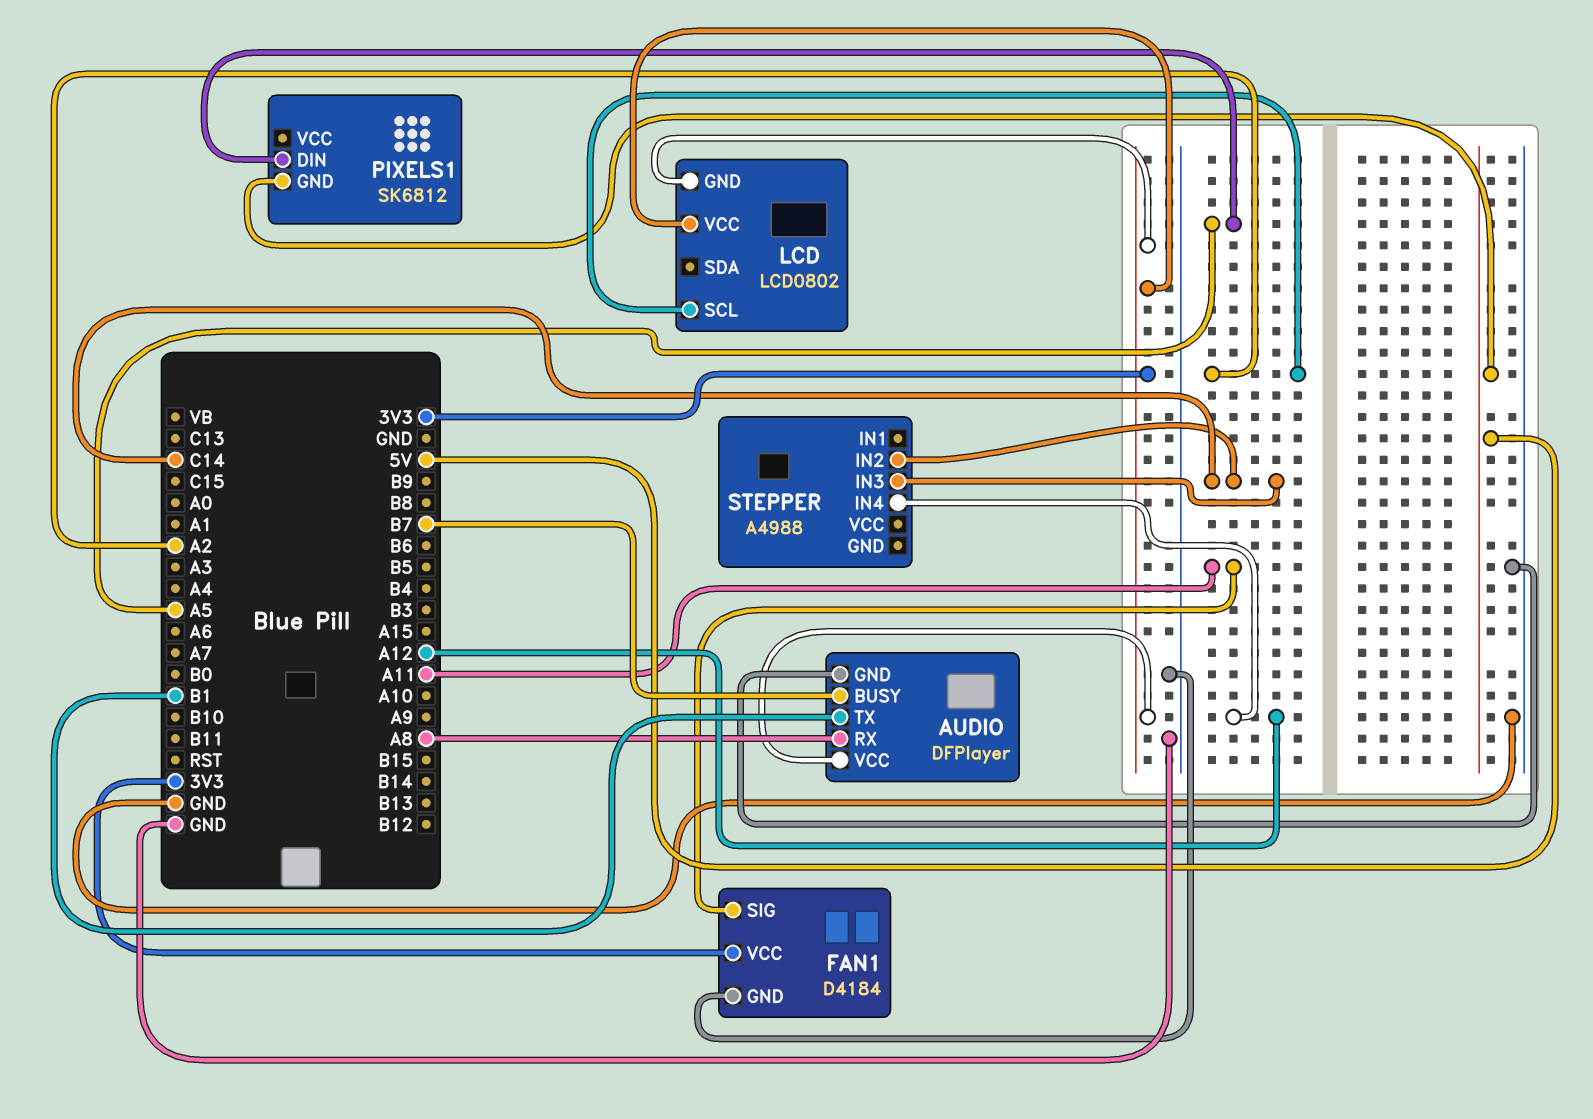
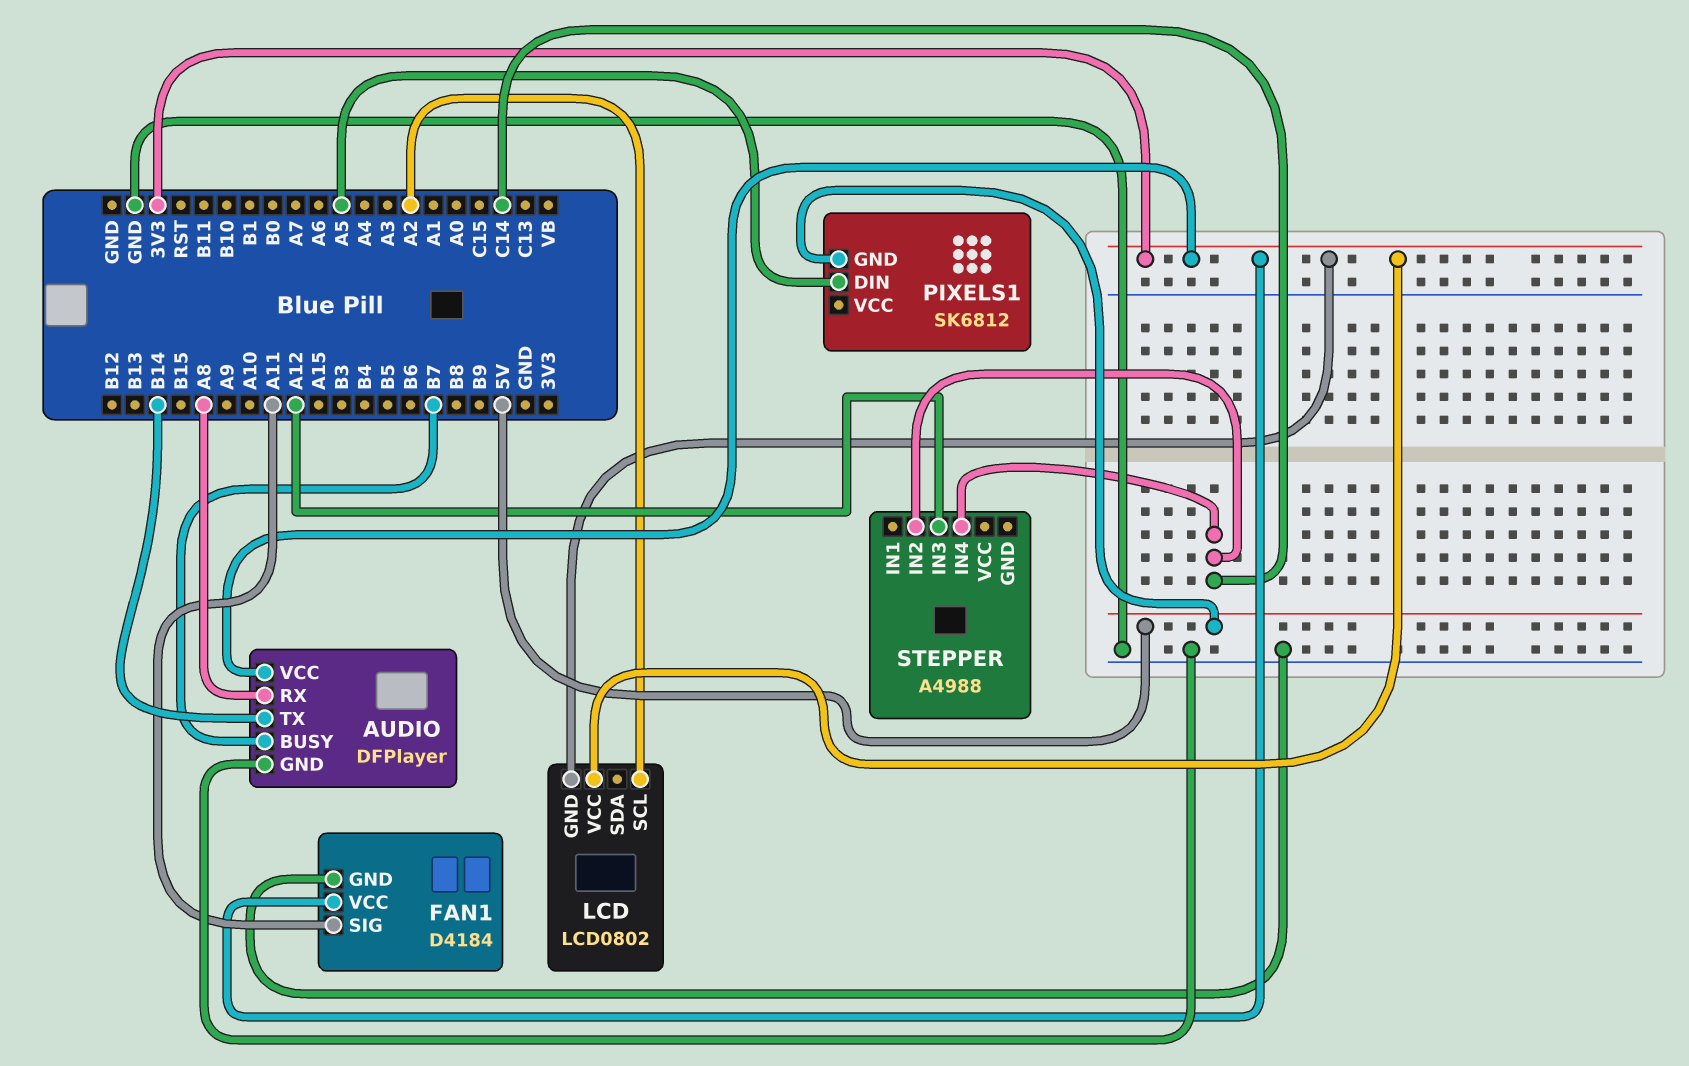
AUDIO pin TX: B1 -> B14
STEPPER pin IN3: C14 -> A12
STEPPER pin IN4: A12 -> C14

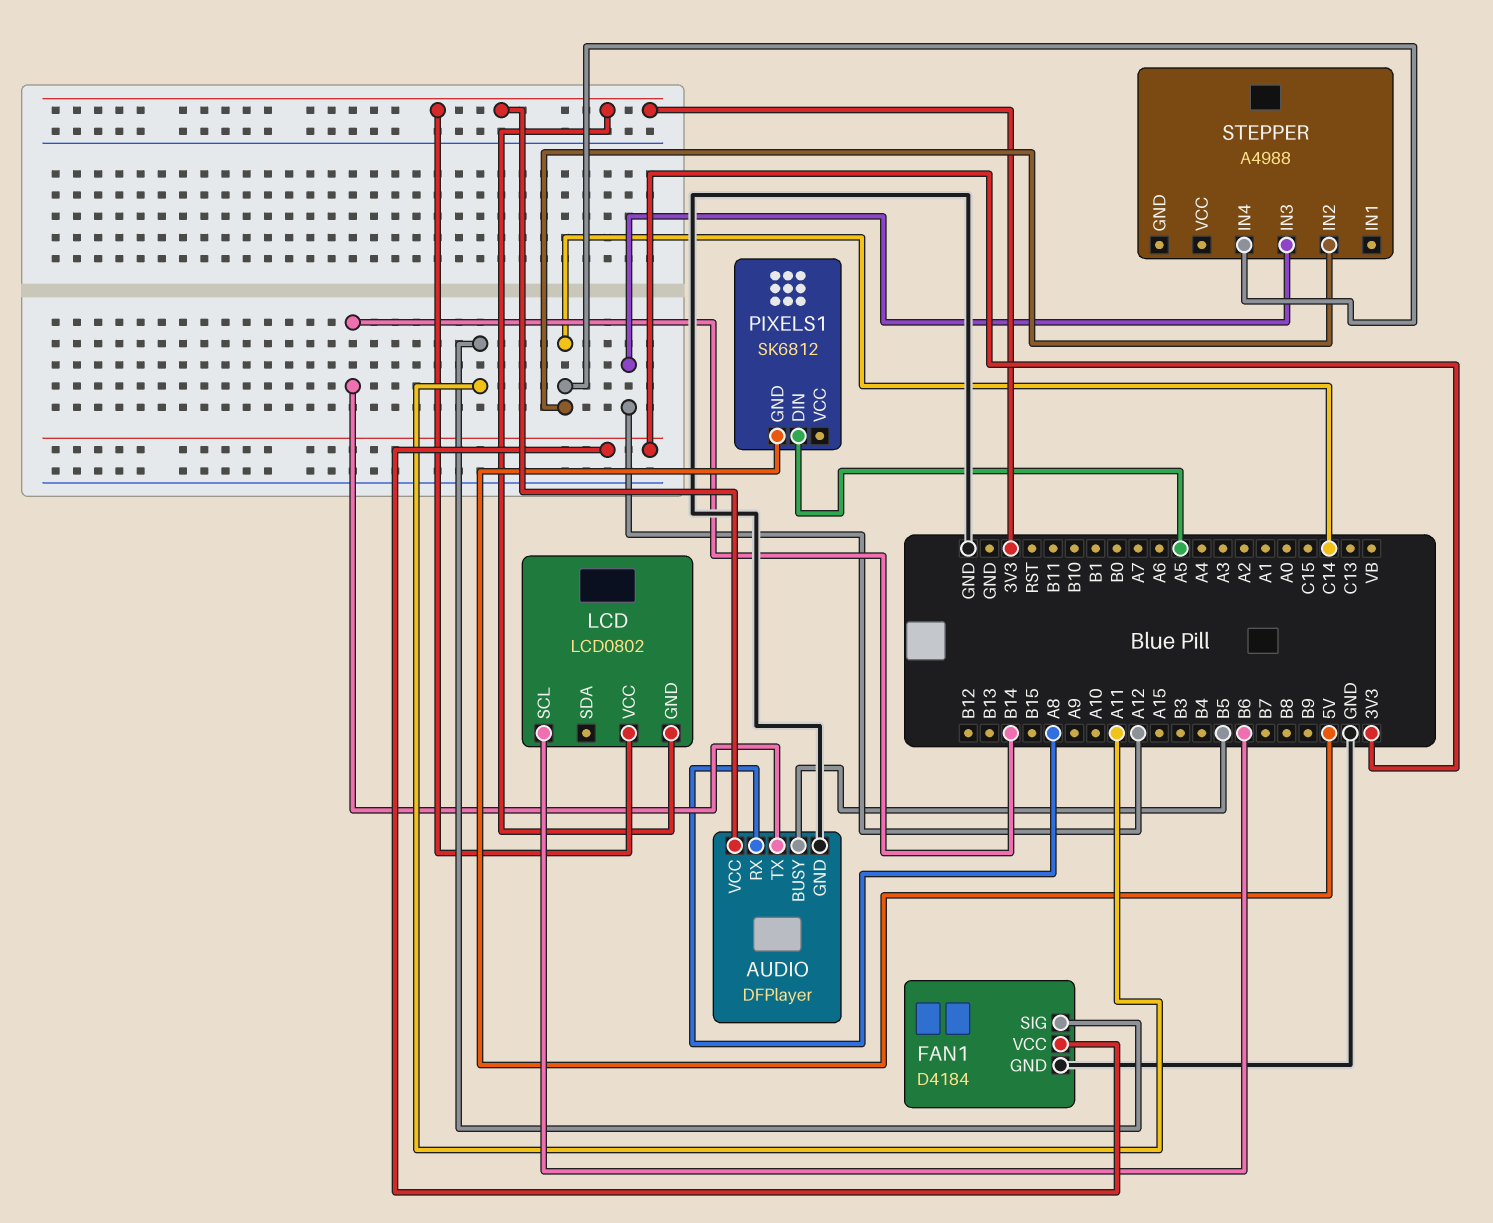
AUDIO pin BUSY: B7 -> B5
LCD pin SCL: A2 -> B6

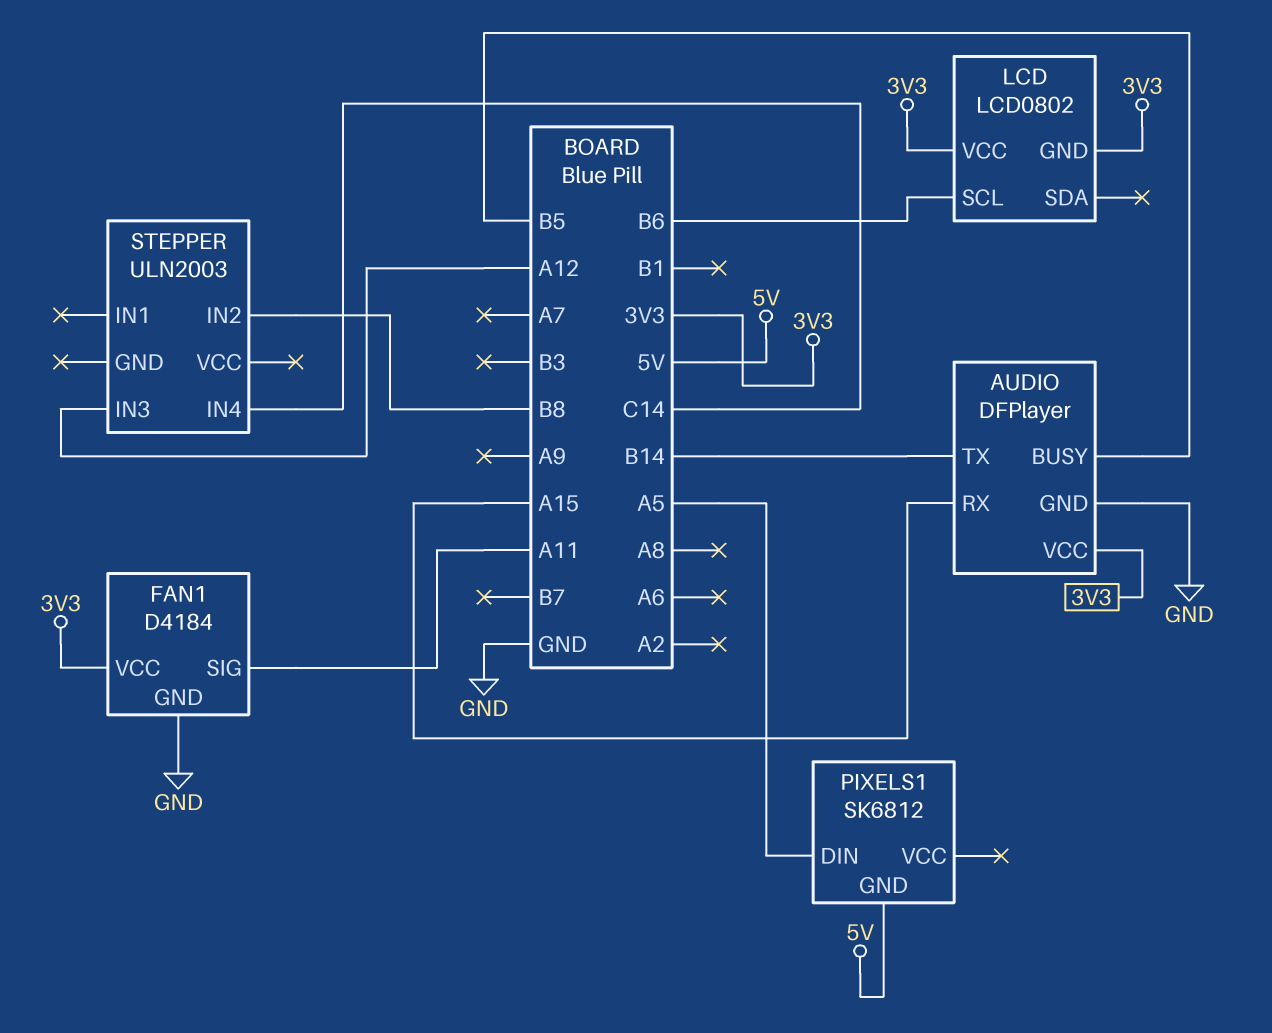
AUDIO pin RX: A8 -> A15
STEPPER: A4988 -> ULN2003
STEPPER pin IN2: C14 -> B8

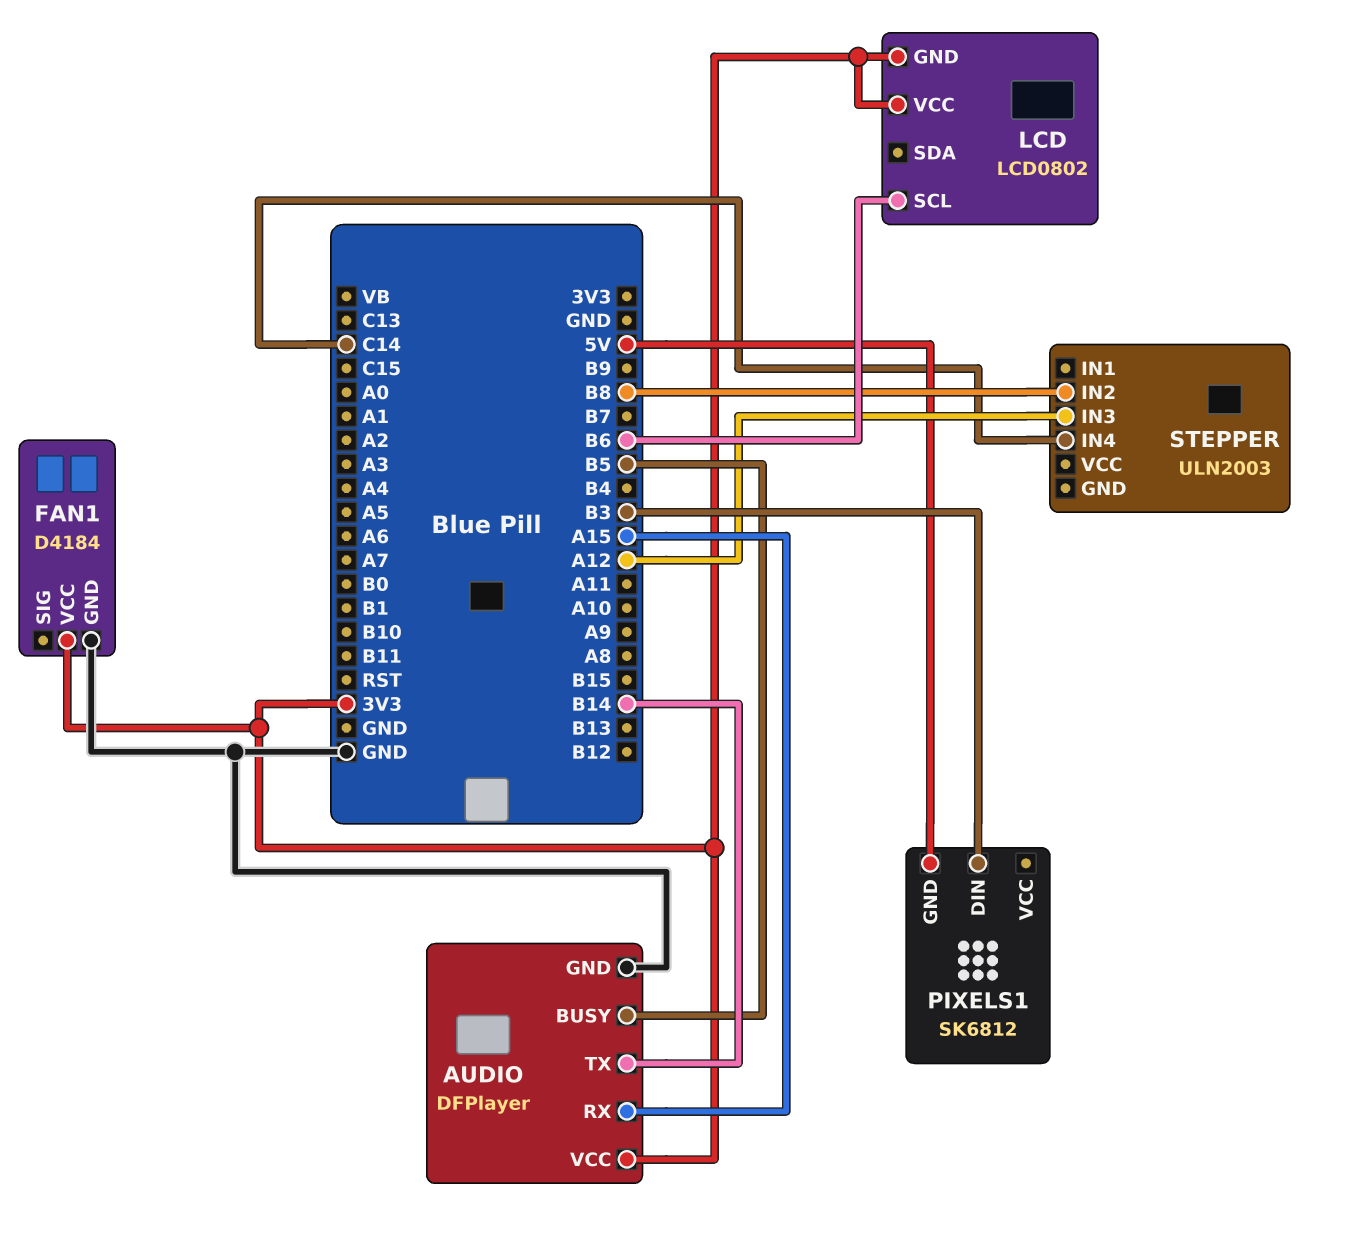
FAN1 pin SIG: A11 -> none
PIXELS1 pin DIN: A5 -> B3

